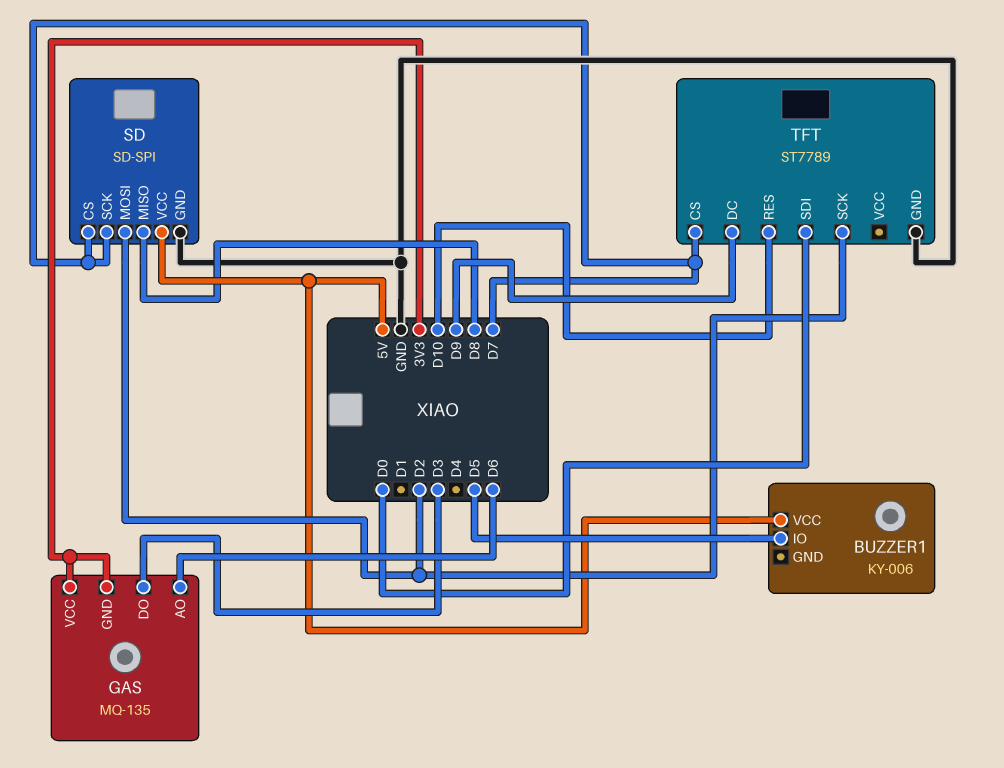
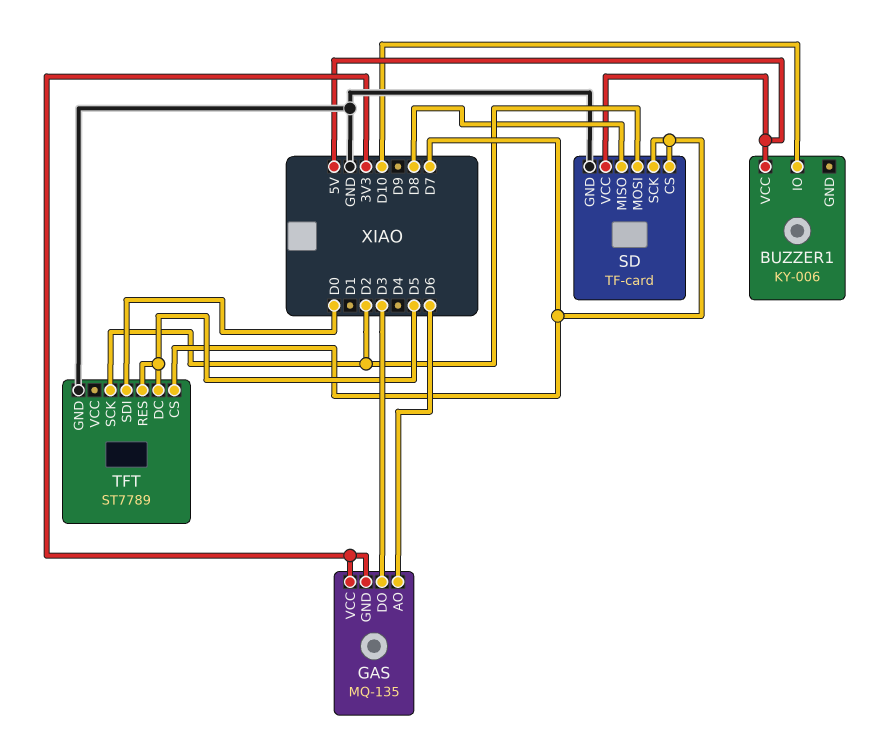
BUZZER1 pin IO: D5 -> D10
SD: SD-SPI -> TF-card
TFT pin DC: D9 -> D5
TFT pin RES: D10 -> D5

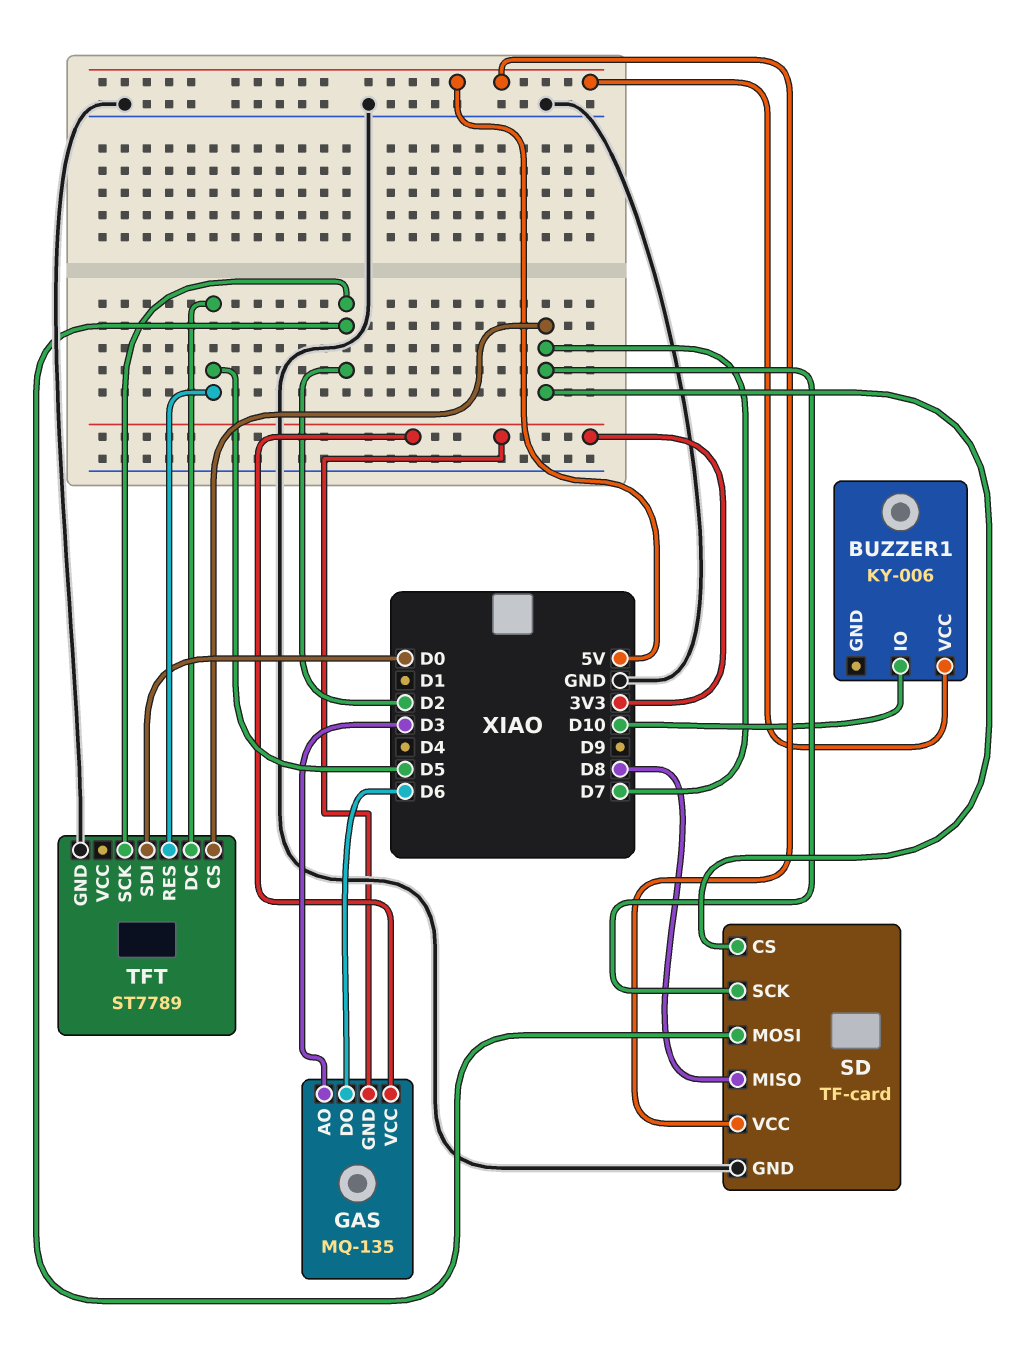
GAS pin AO: D6 -> D3
GAS pin DO: D3 -> D6

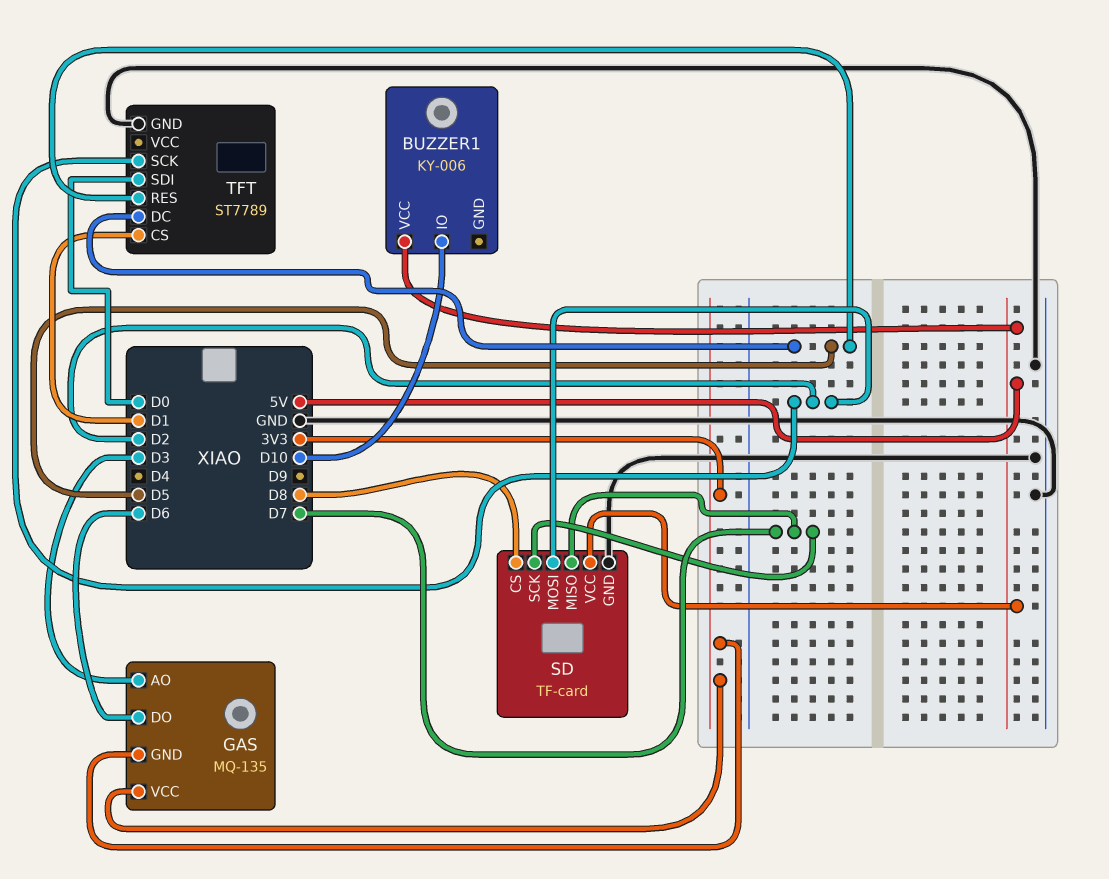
SD pin CS: D7 -> D8
SD pin MISO: D8 -> D7
TFT pin CS: D7 -> D1

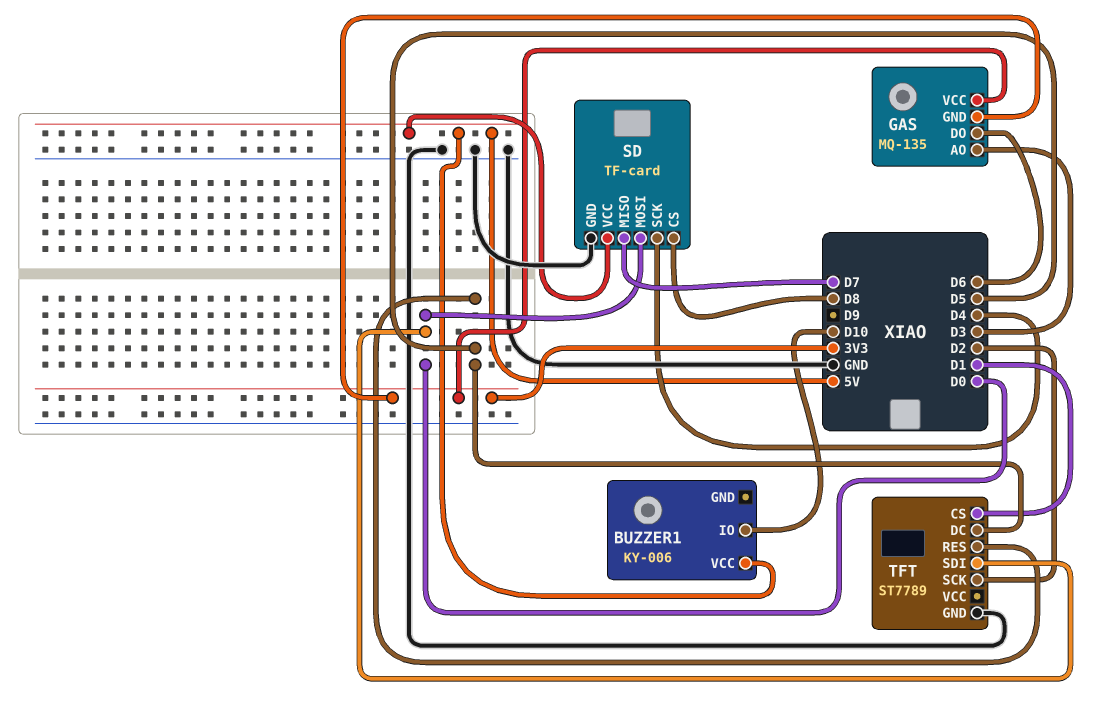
SD pin MOSI: D2 -> D0
SD pin SCK: D7 -> D4

